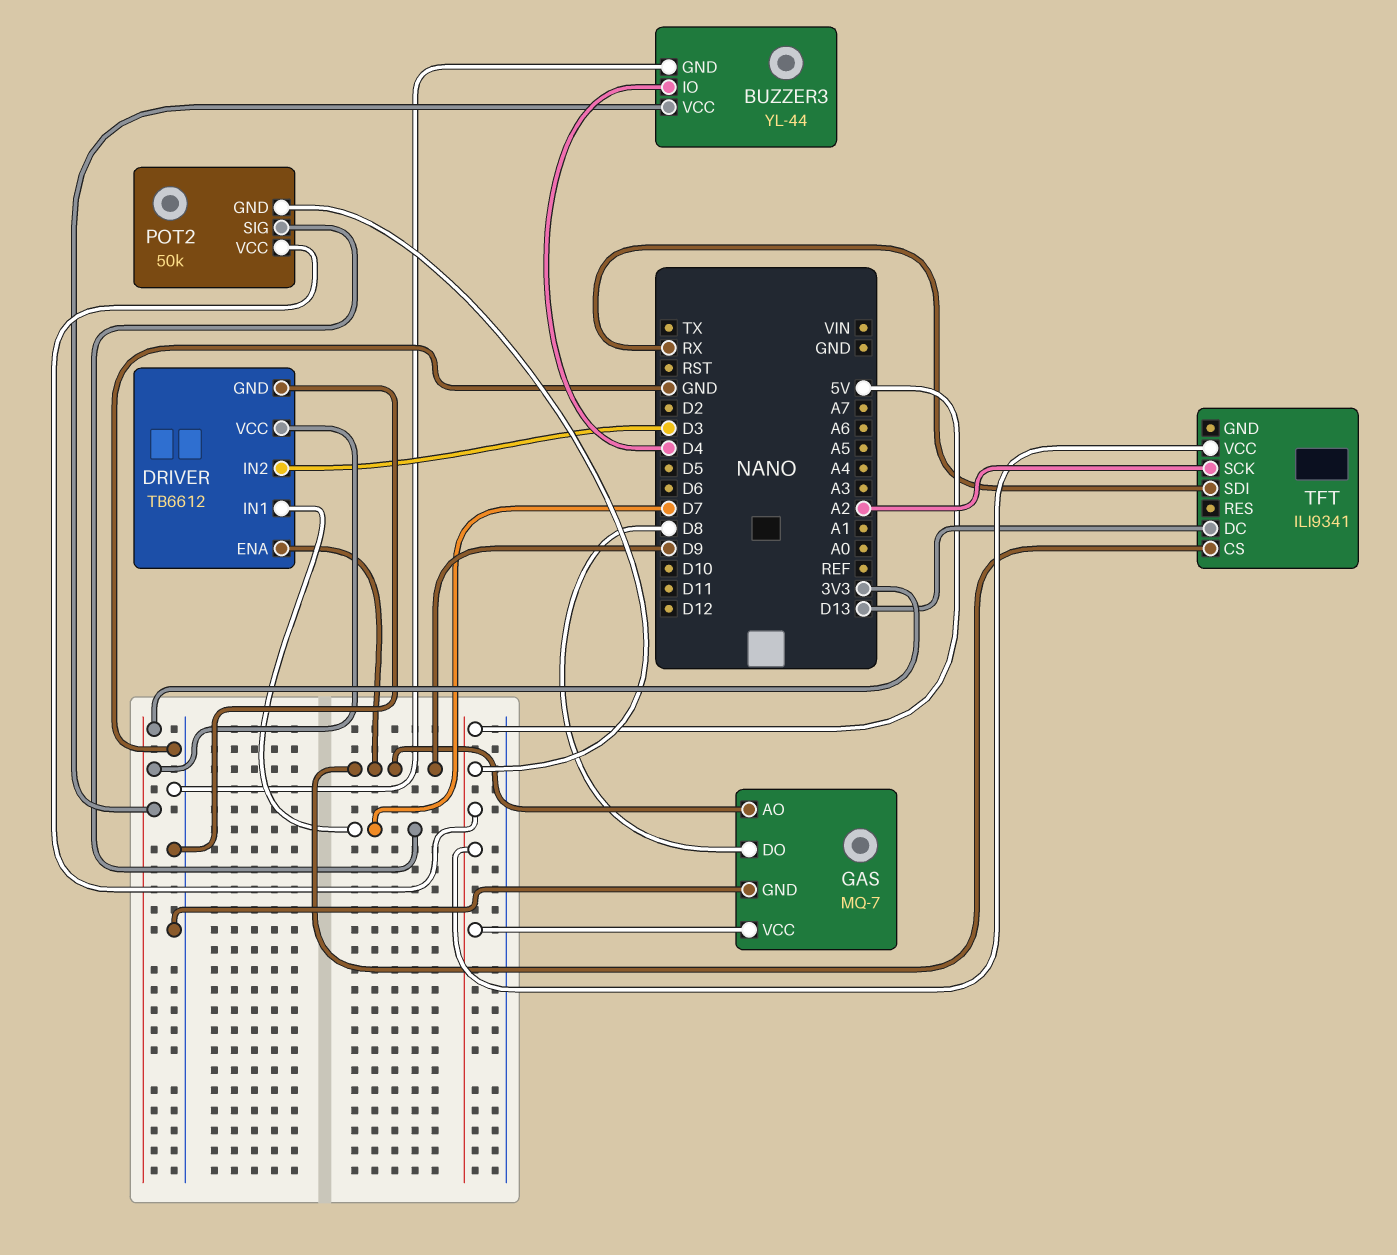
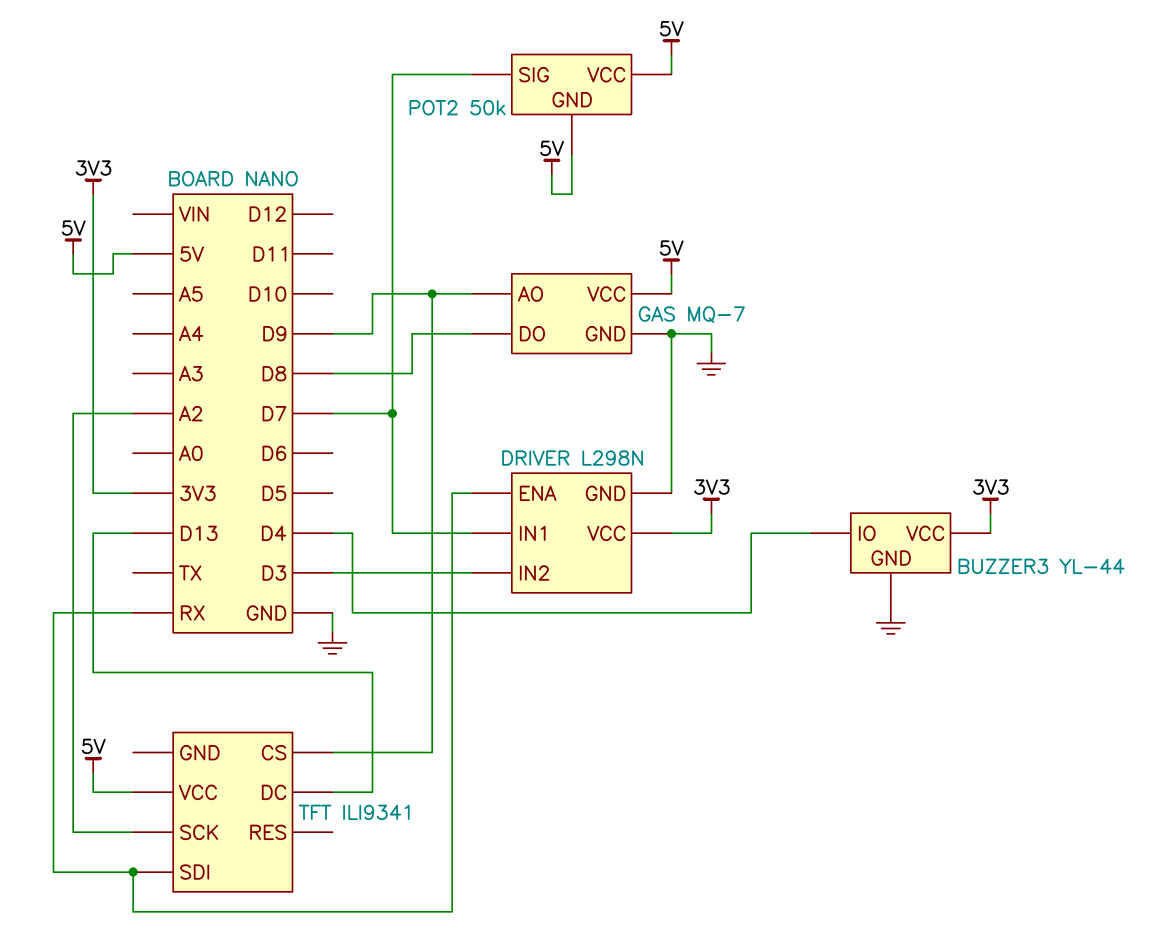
DRIVER: TB6612 -> L298N
DRIVER pin ENA: D9 -> RX

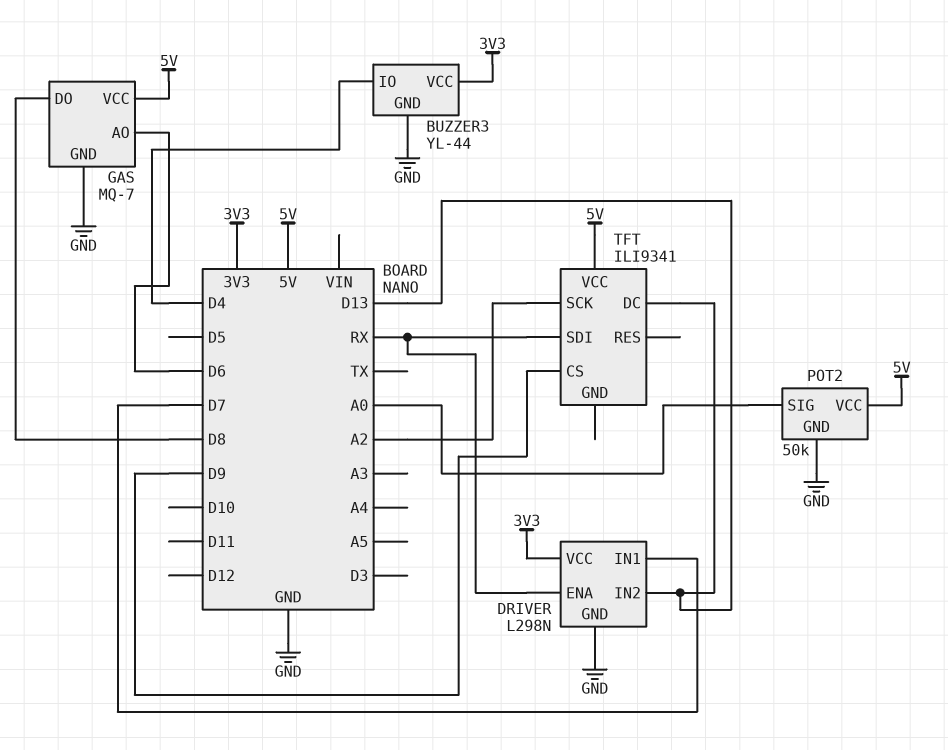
DRIVER pin IN2: D3 -> D13
GAS pin AO: D9 -> D6
POT2 pin GND: 5V -> GND
POT2 pin SIG: D7 -> A0

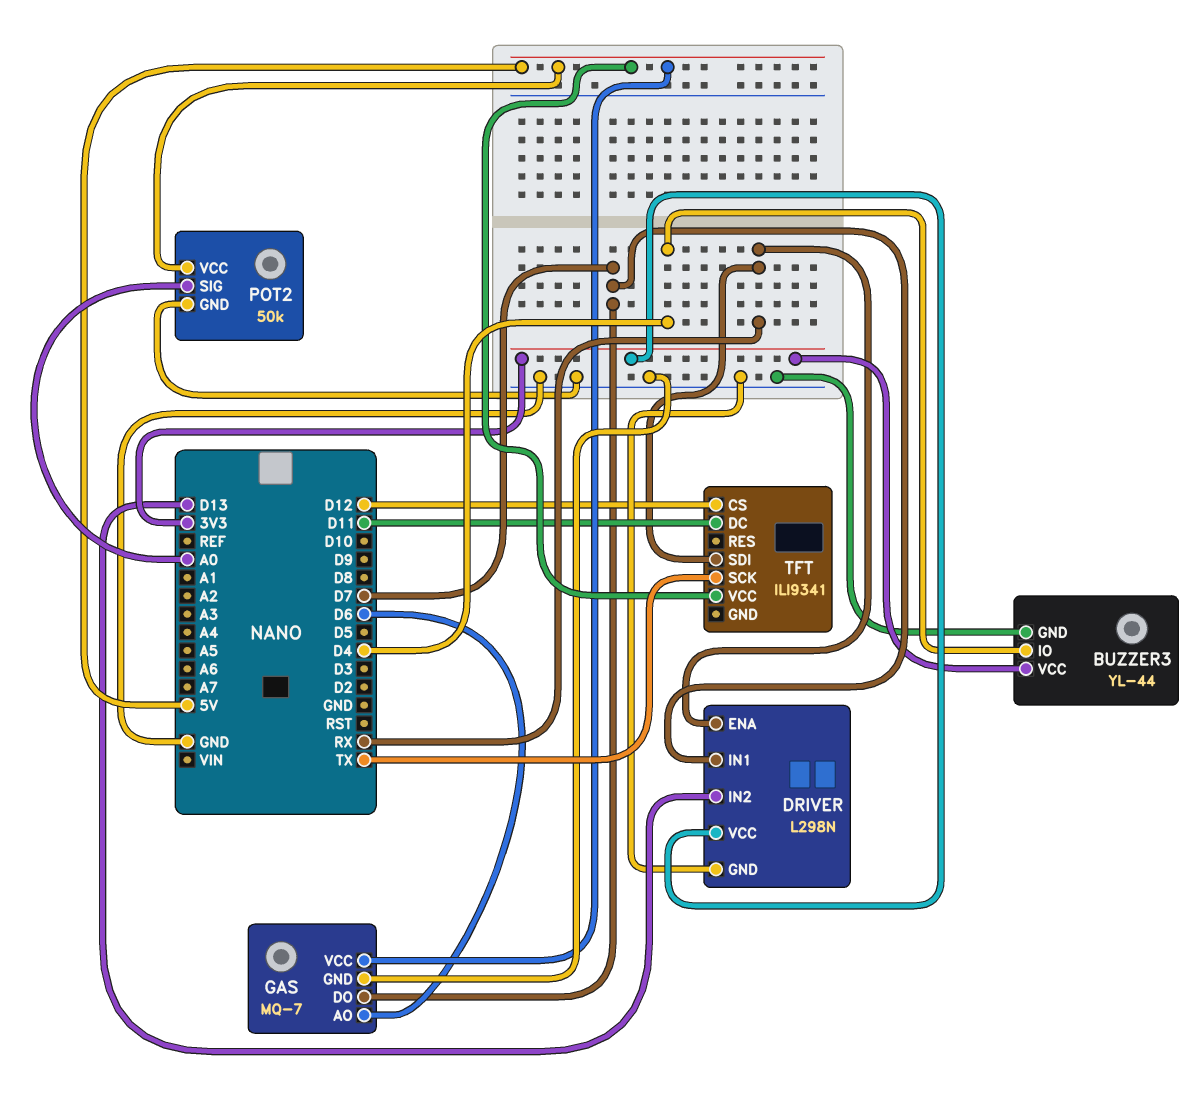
GAS pin DO: D8 -> D7
TFT pin CS: D9 -> D12
TFT pin DC: D13 -> D11
TFT pin SCK: A2 -> TX

